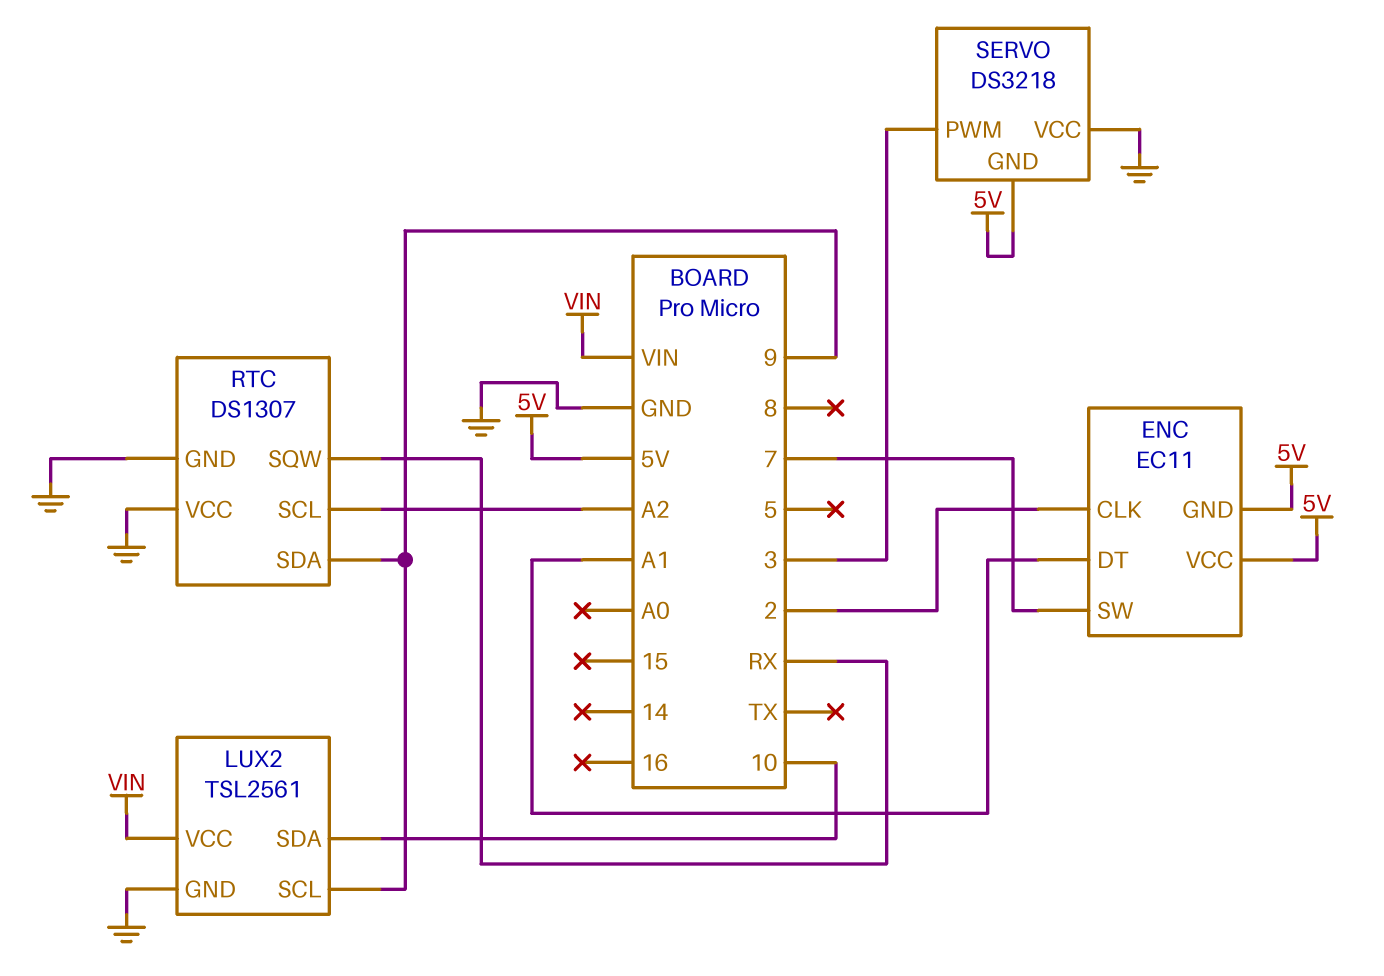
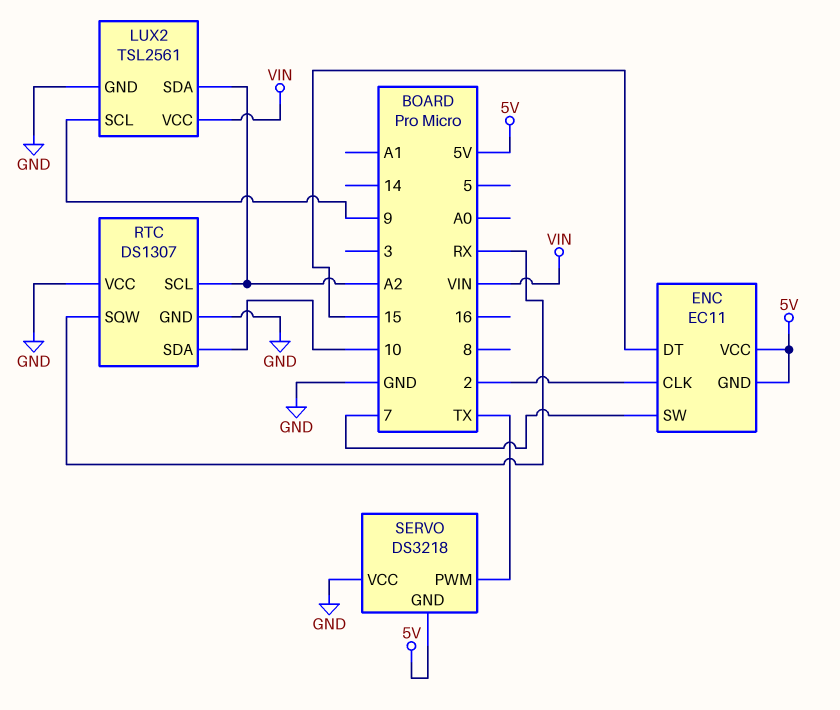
ENC pin DT: A1 -> 15
LUX2 pin SDA: 10 -> A2
RTC pin SDA: 9 -> 10
SERVO pin PWM: 3 -> TX

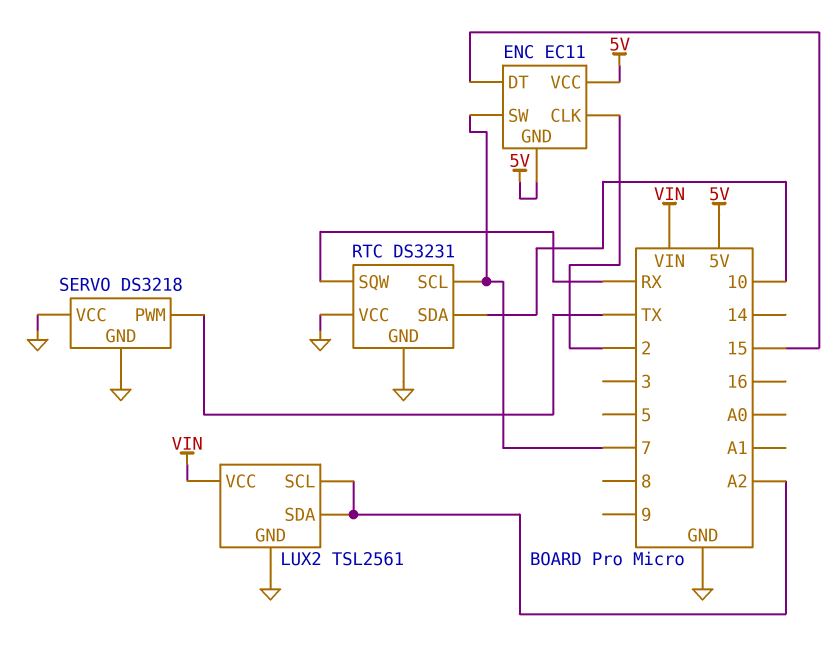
LUX2 pin SCL: 9 -> A2
RTC: DS1307 -> DS3231
RTC pin SCL: A2 -> 7
SERVO pin GND: 5V -> GND

